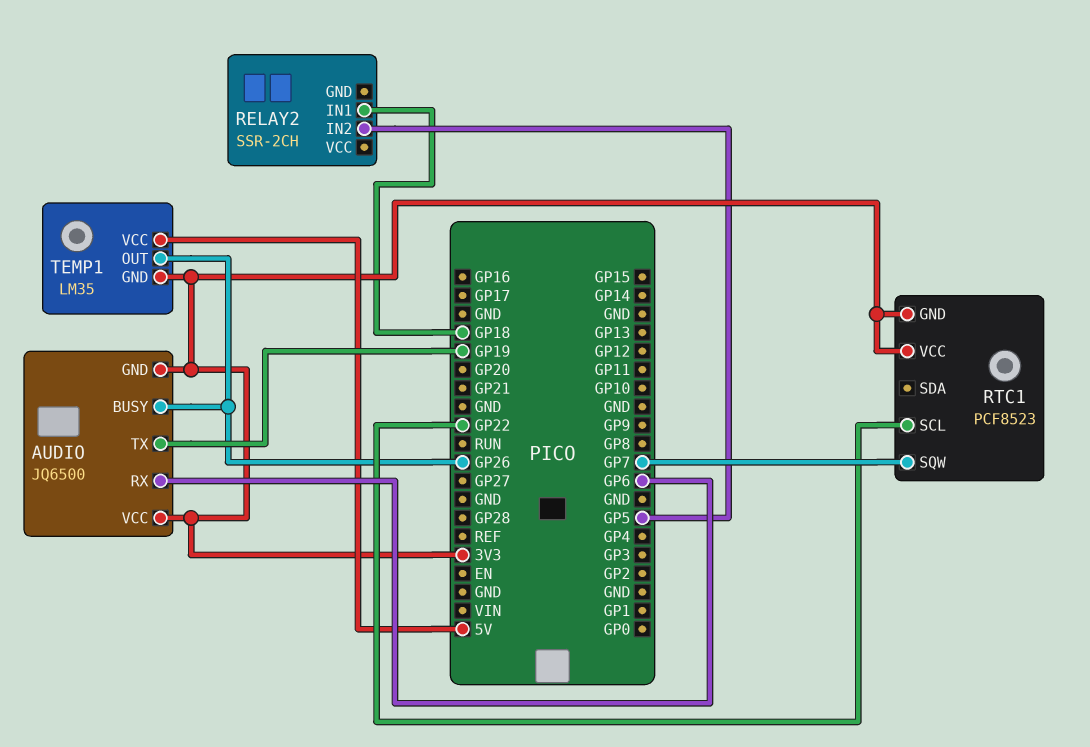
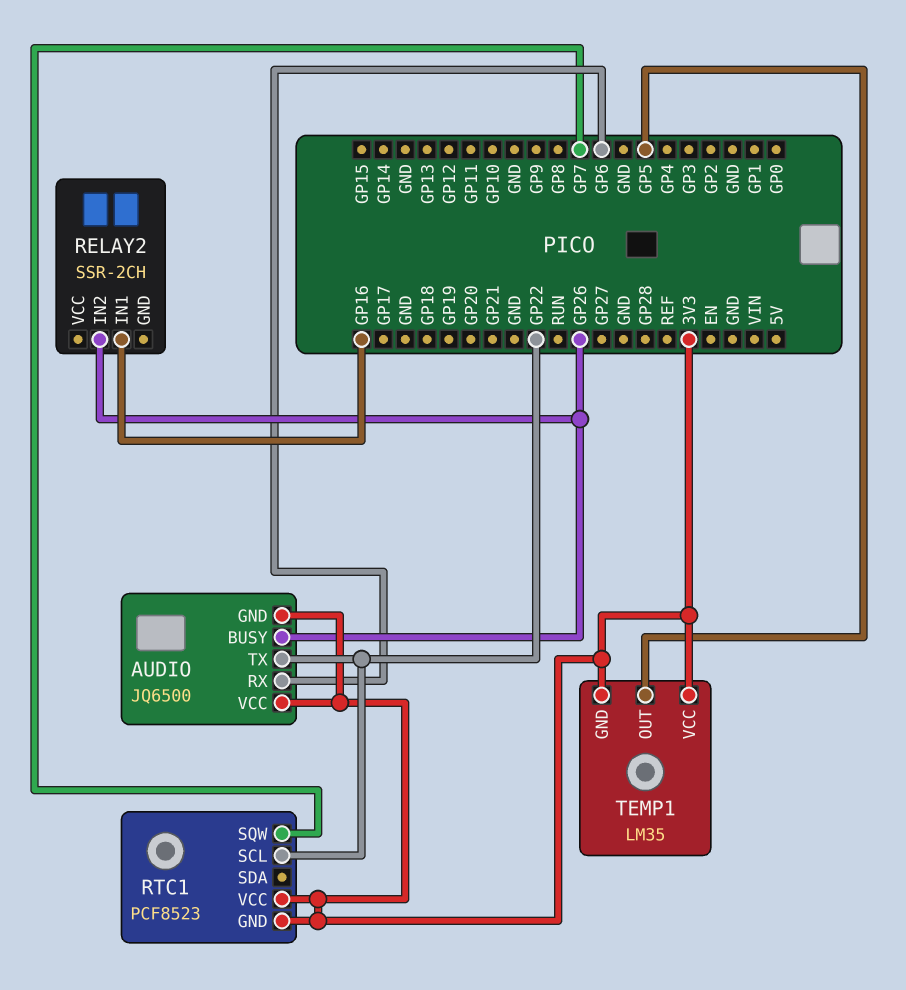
AUDIO pin TX: GP19 -> GP22
RELAY2 pin IN1: GP18 -> GP16
RELAY2 pin IN2: GP5 -> GP26
TEMP1 pin OUT: GP26 -> GP5
TEMP1 pin VCC: 5V -> 3V3

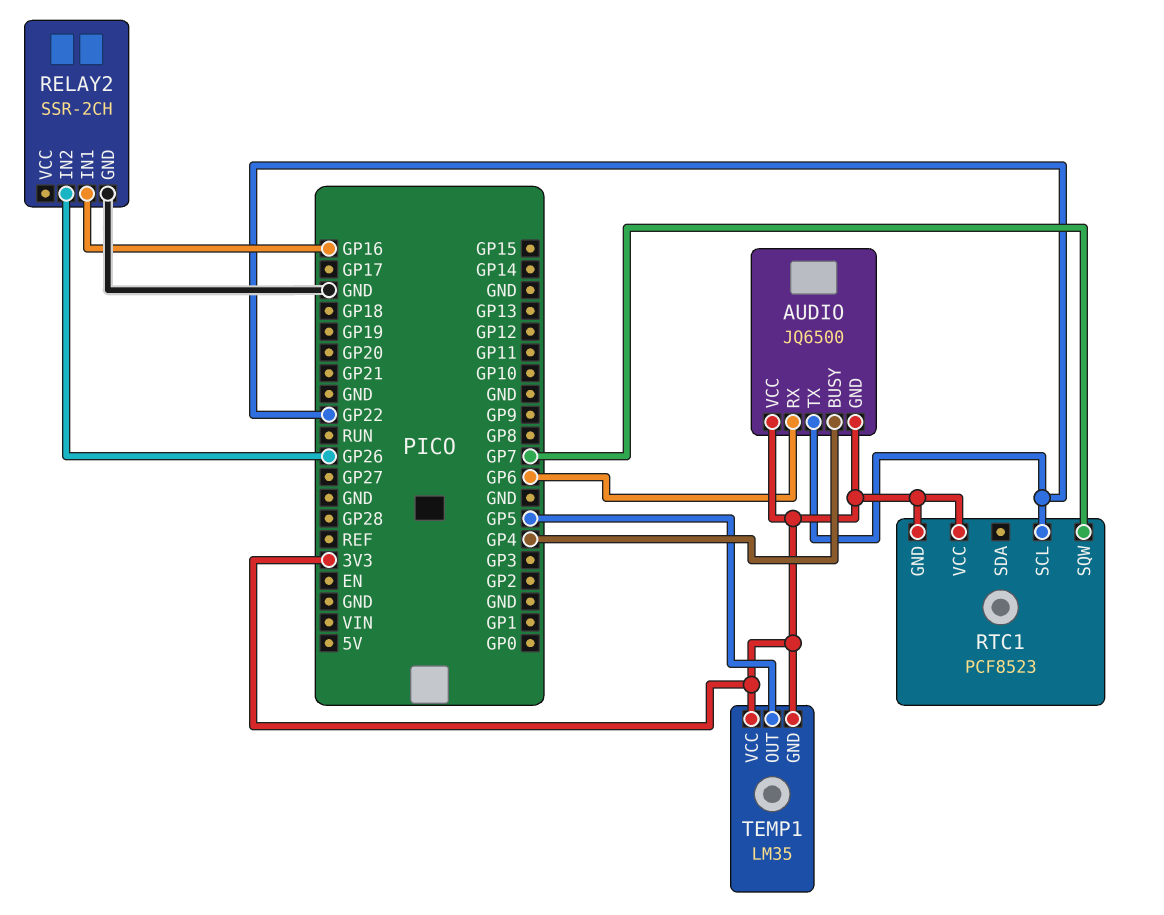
AUDIO pin BUSY: GP26 -> GP4
RELAY2 pin GND: none -> GND

